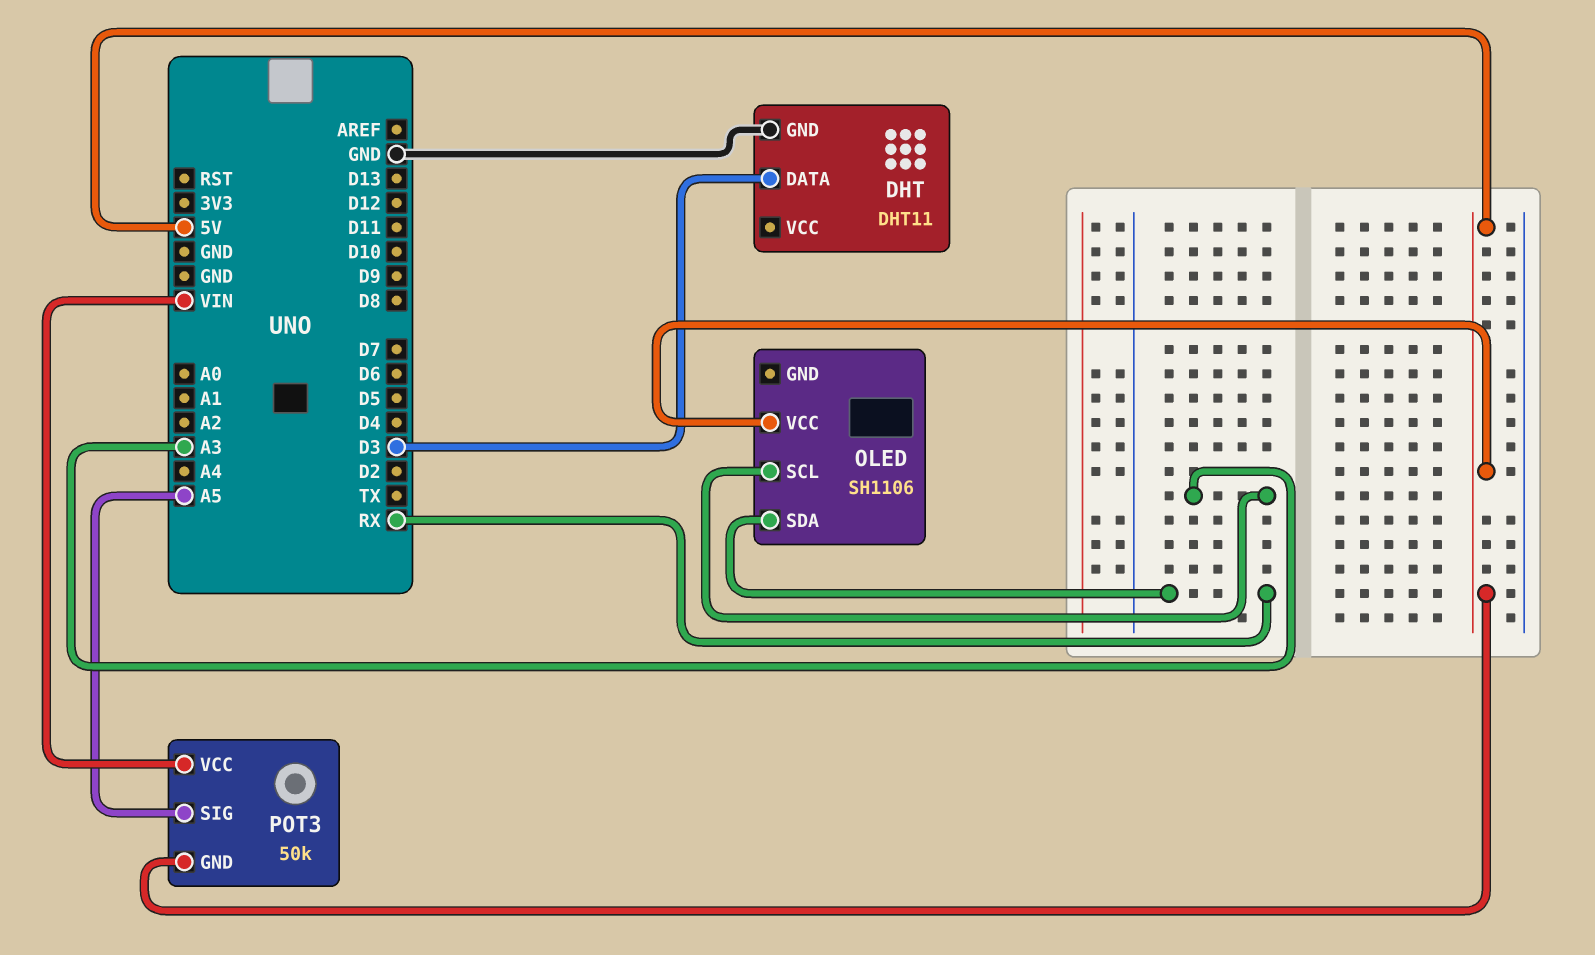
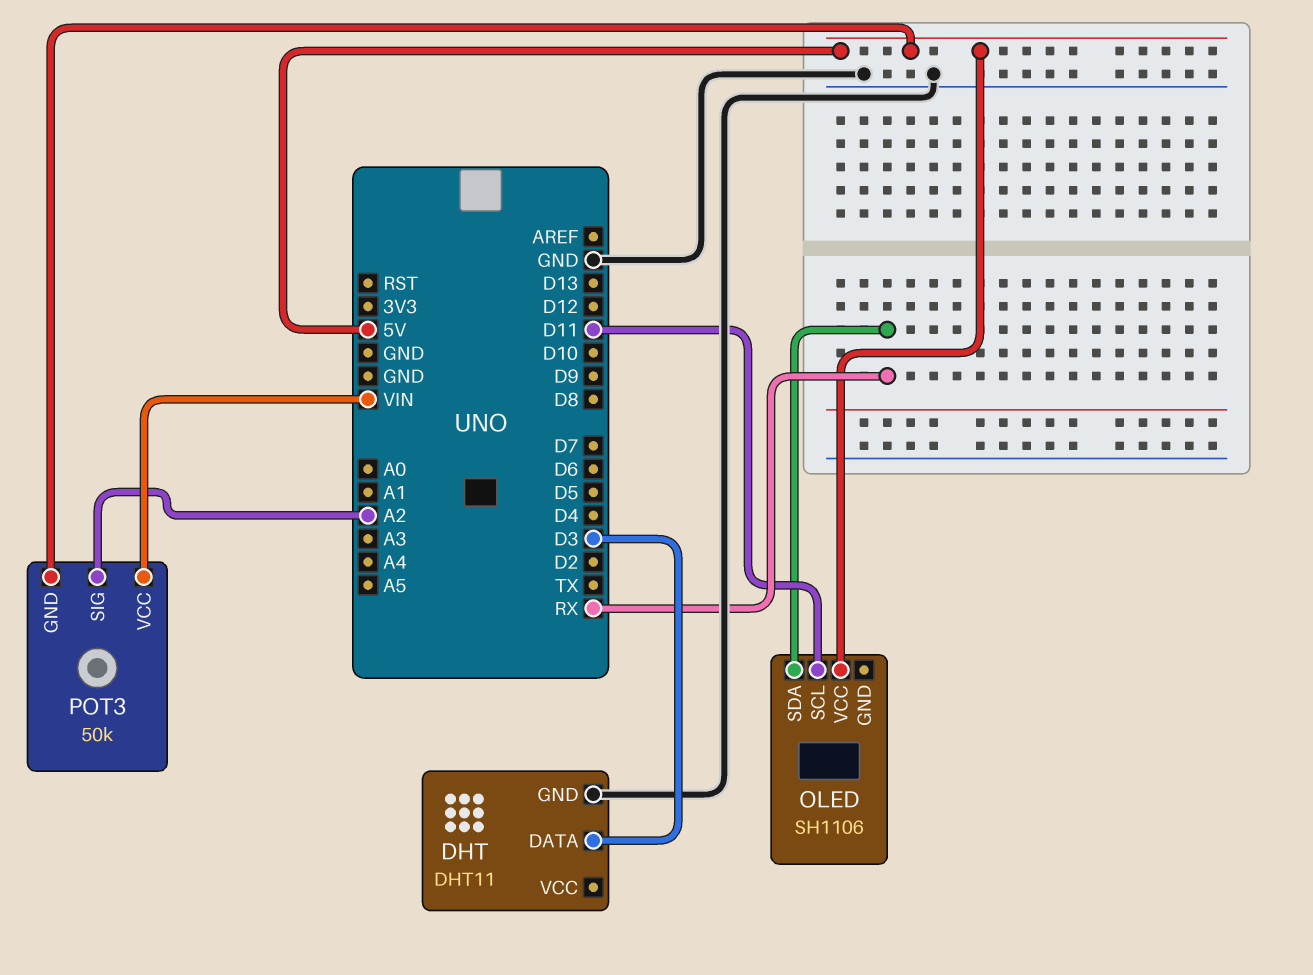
OLED pin SCL: A3 -> D11
POT3 pin SIG: A5 -> A2

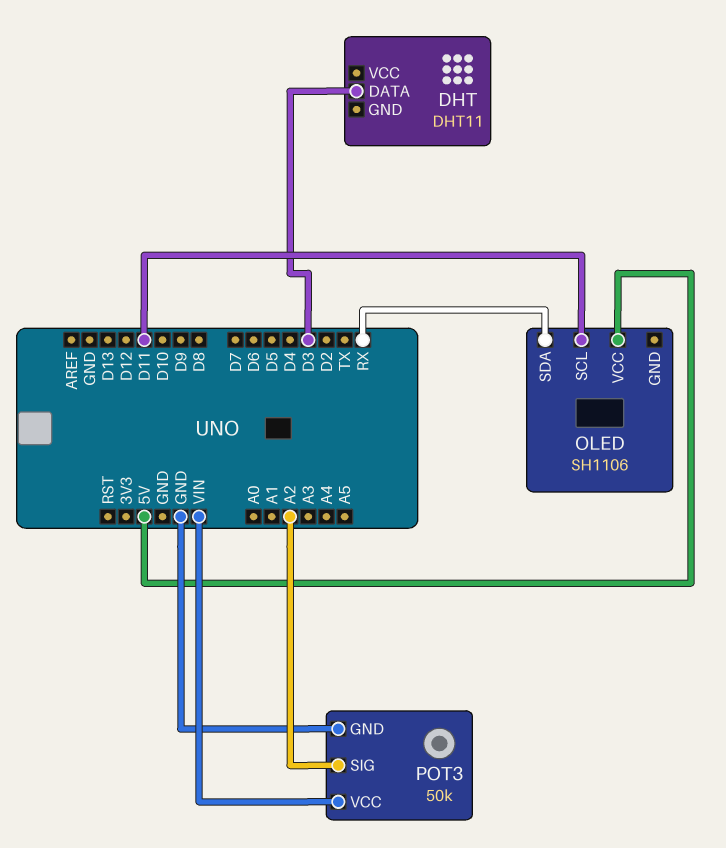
DHT pin GND: GND -> none
POT3 pin GND: 5V -> GND

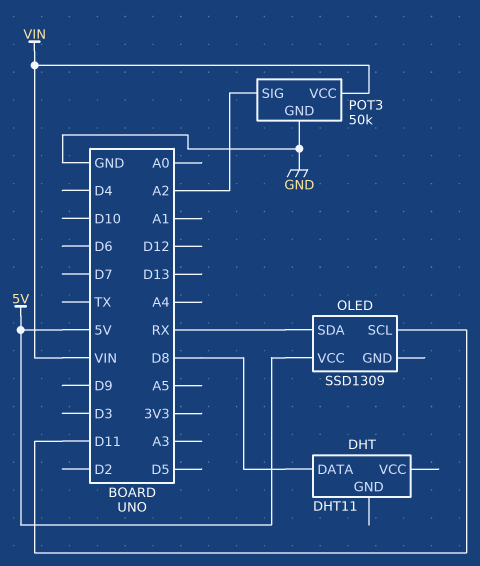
DHT pin DATA: D3 -> D8
OLED: SH1106 -> SSD1309

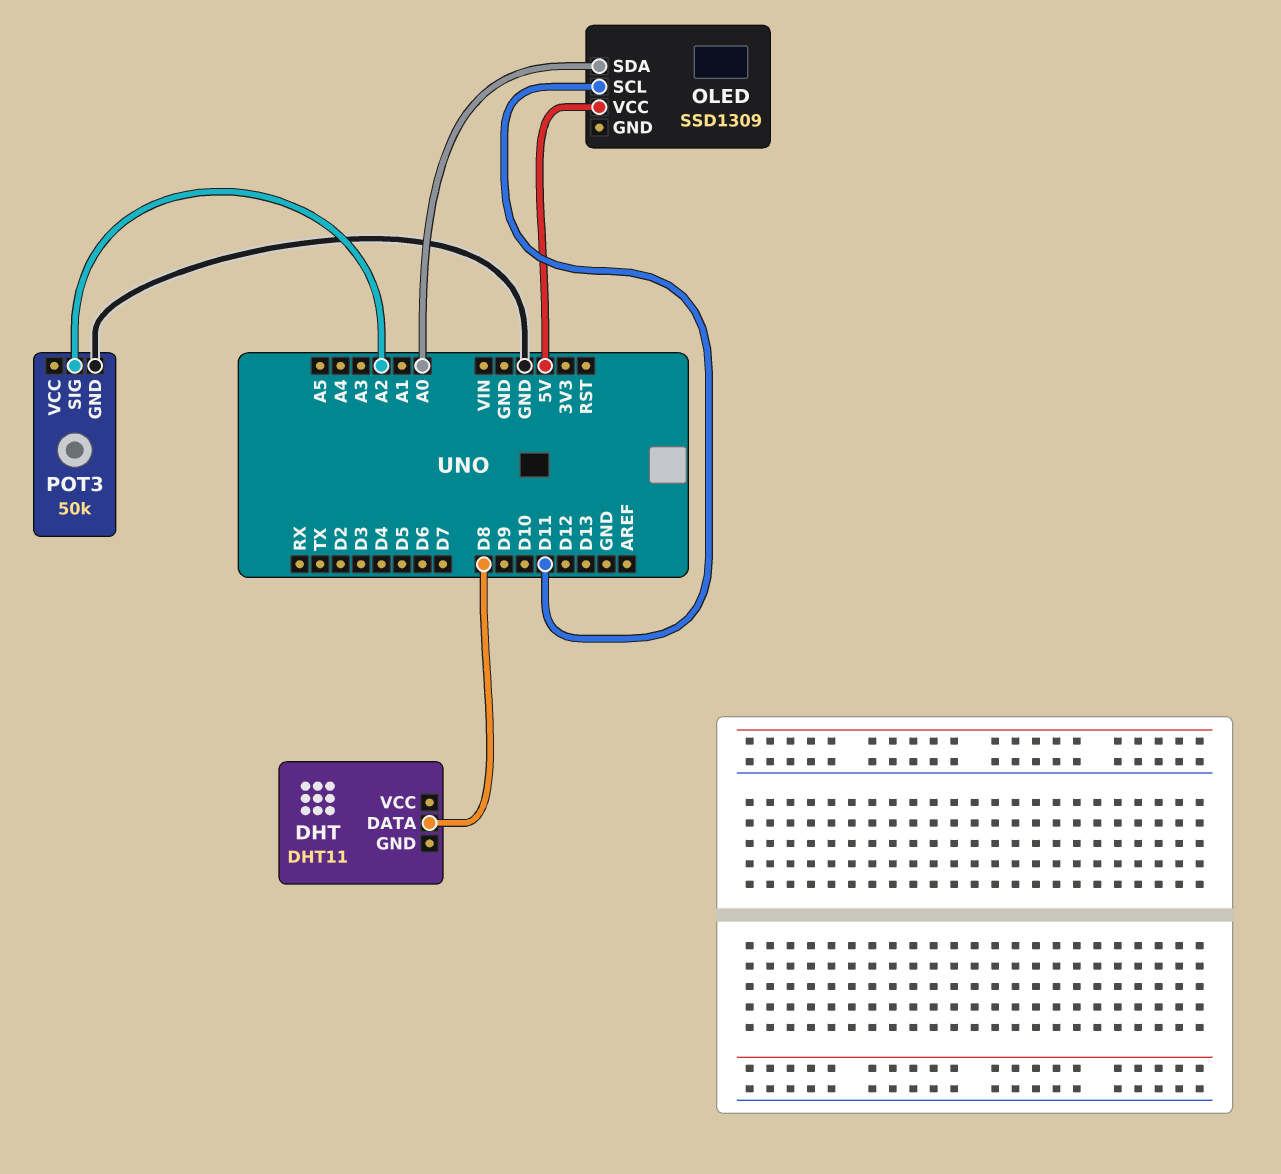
OLED pin SDA: RX -> A0
POT3 pin VCC: VIN -> none

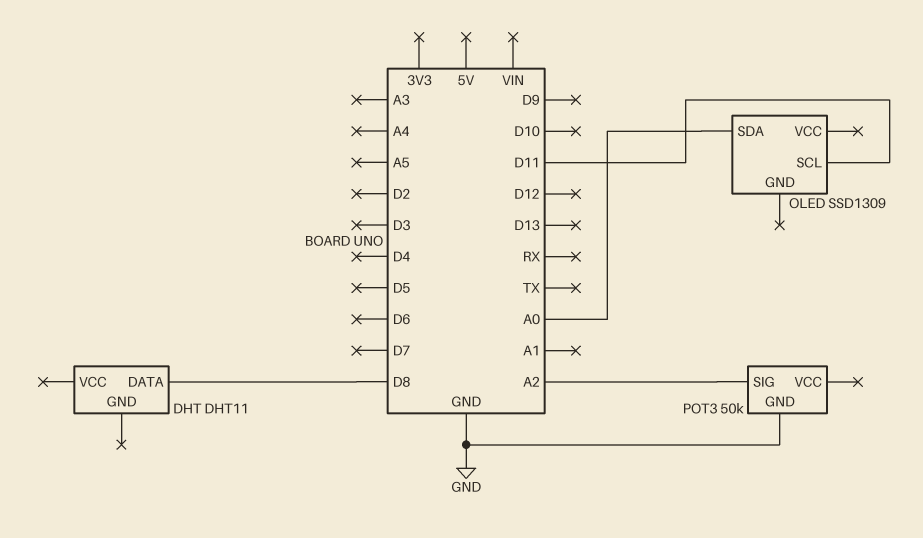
OLED pin VCC: 5V -> none

